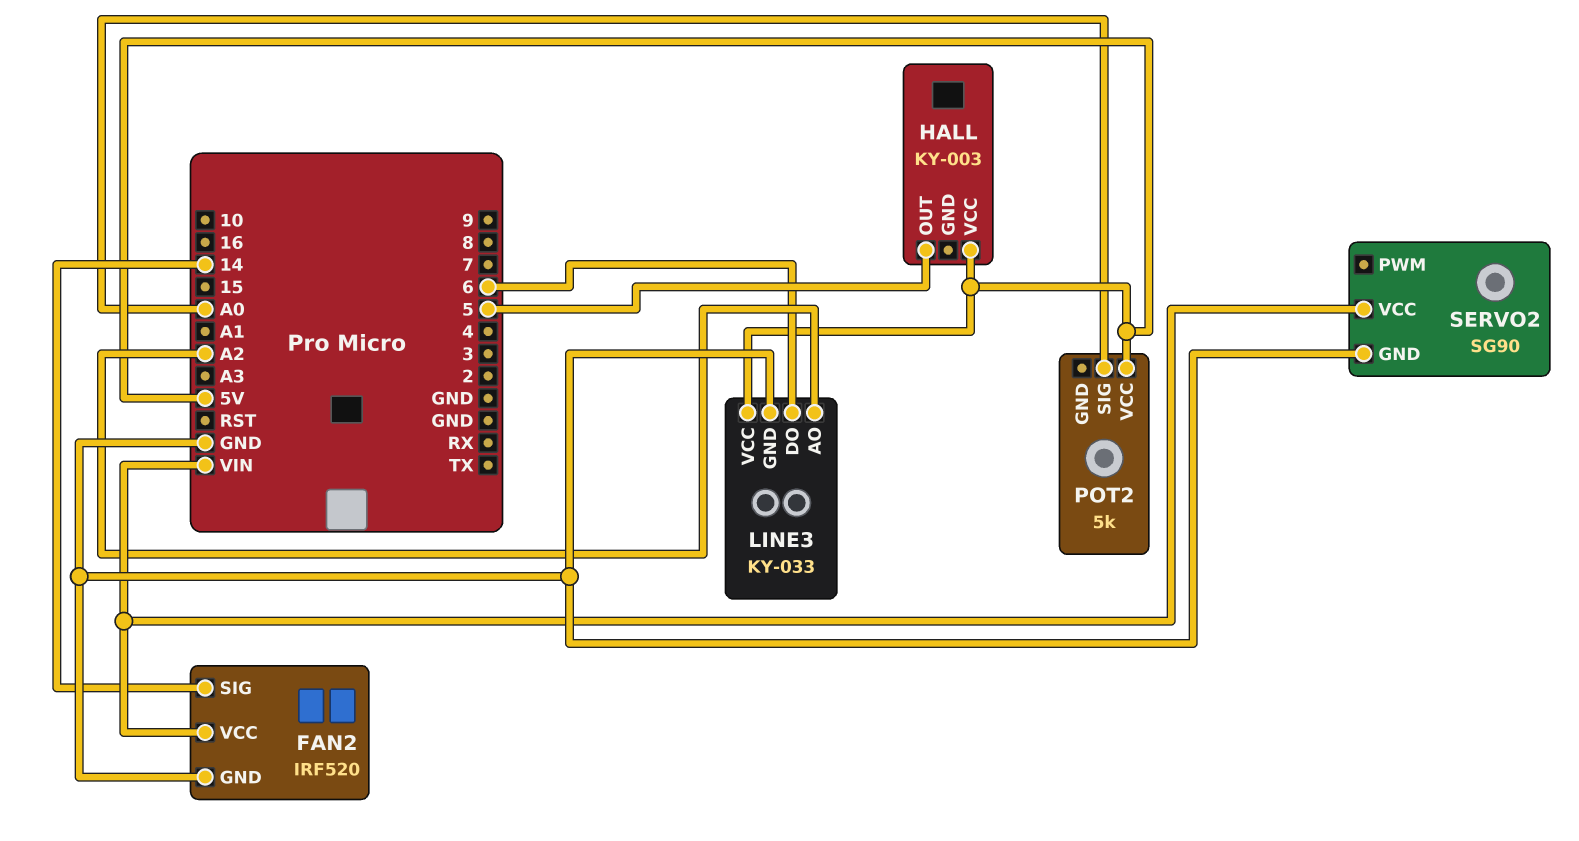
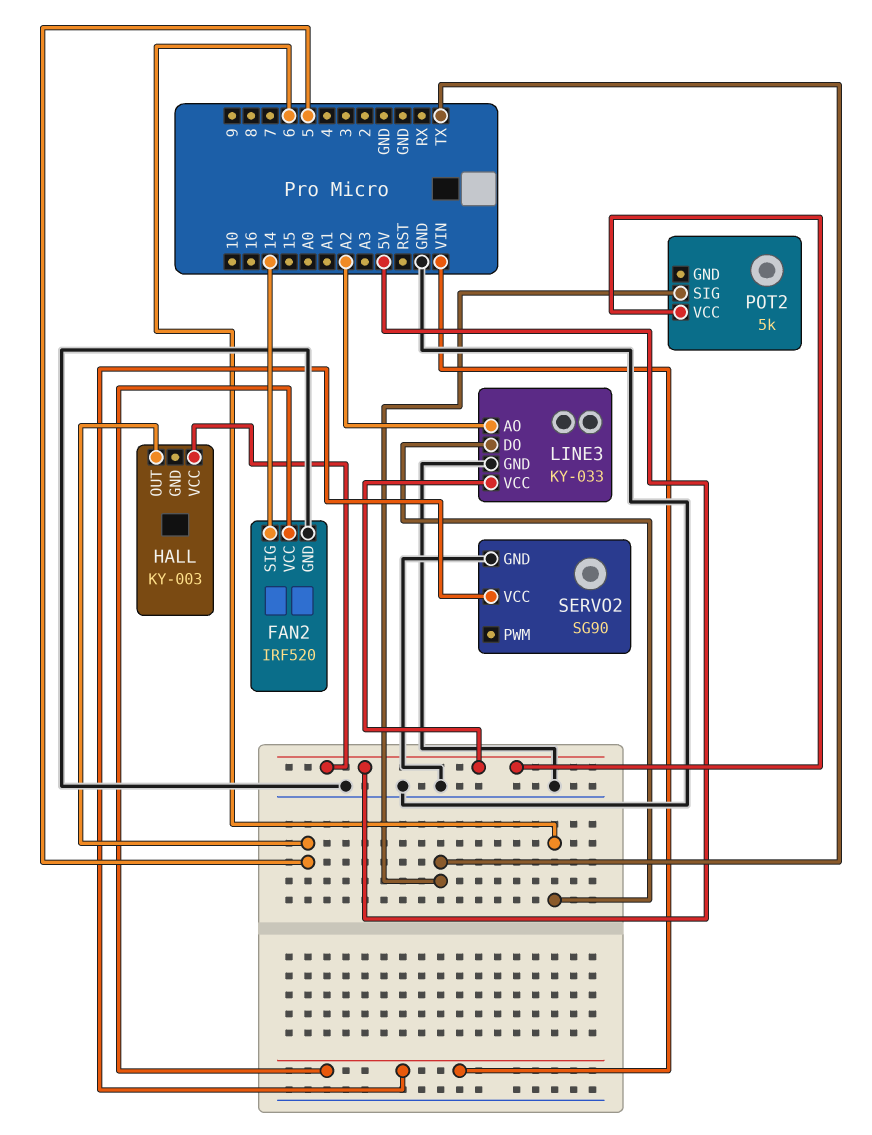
POT2 pin SIG: A0 -> TX

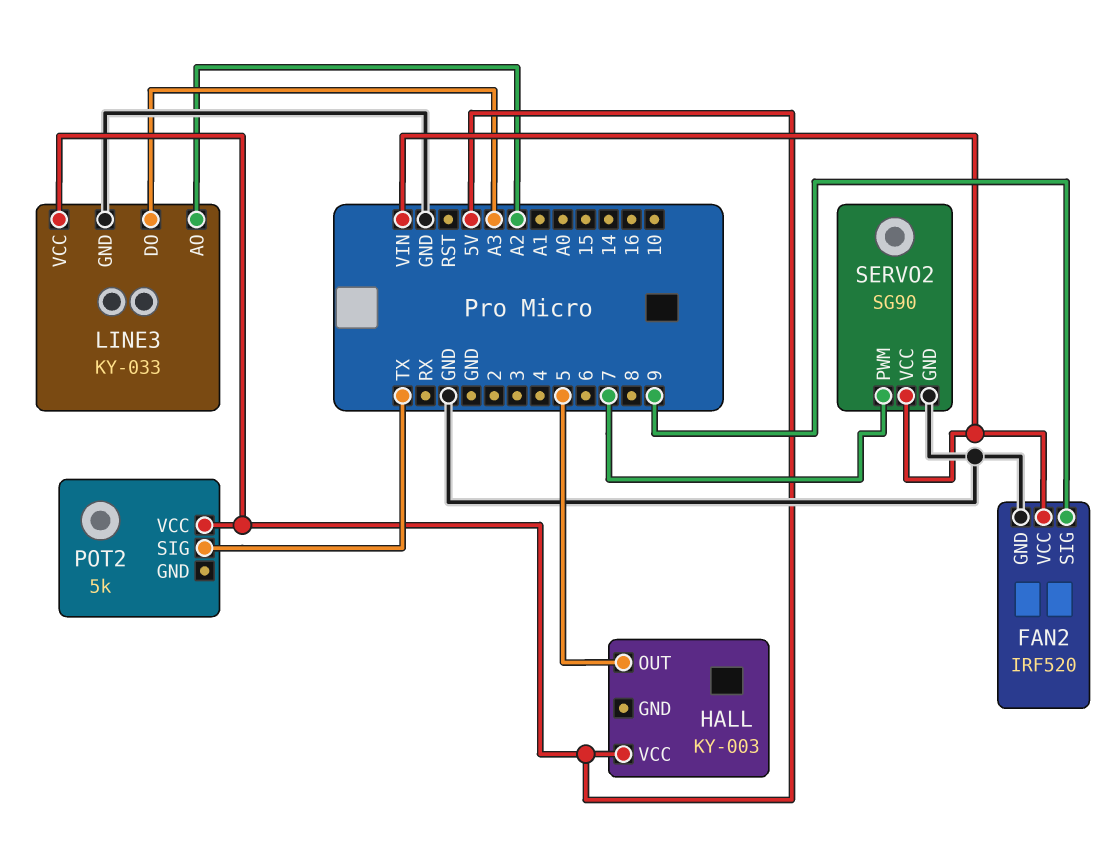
FAN2 pin SIG: 14 -> 9
LINE3 pin DO: 6 -> A3
SERVO2 pin PWM: none -> 7

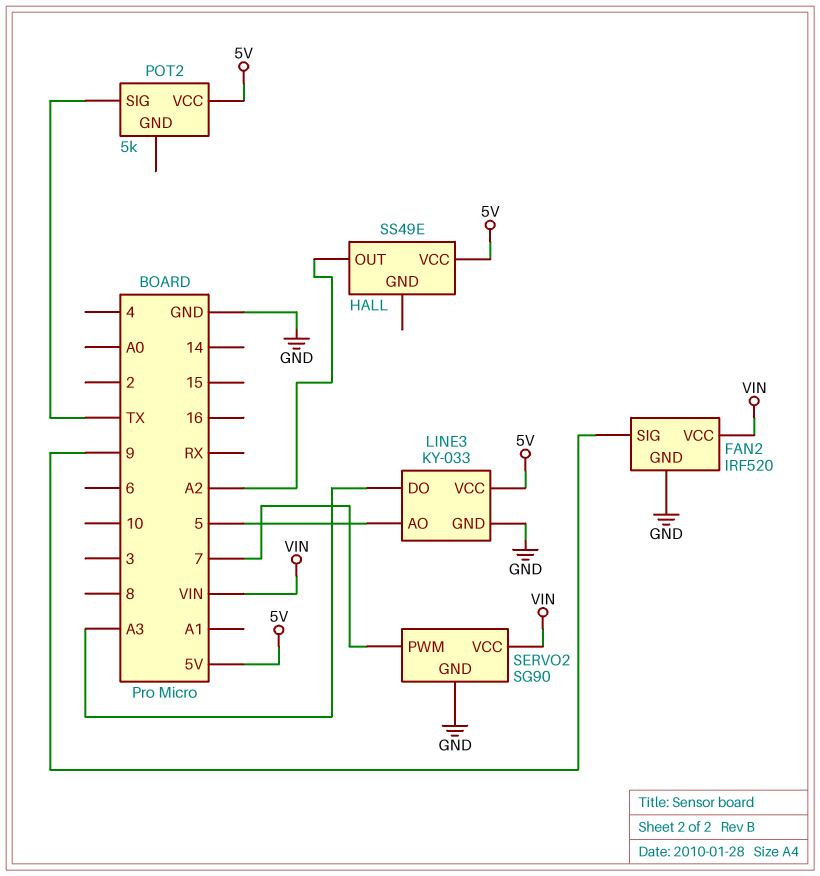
HALL: KY-003 -> SS49E
HALL pin OUT: 5 -> A2
LINE3 pin AO: A2 -> 5

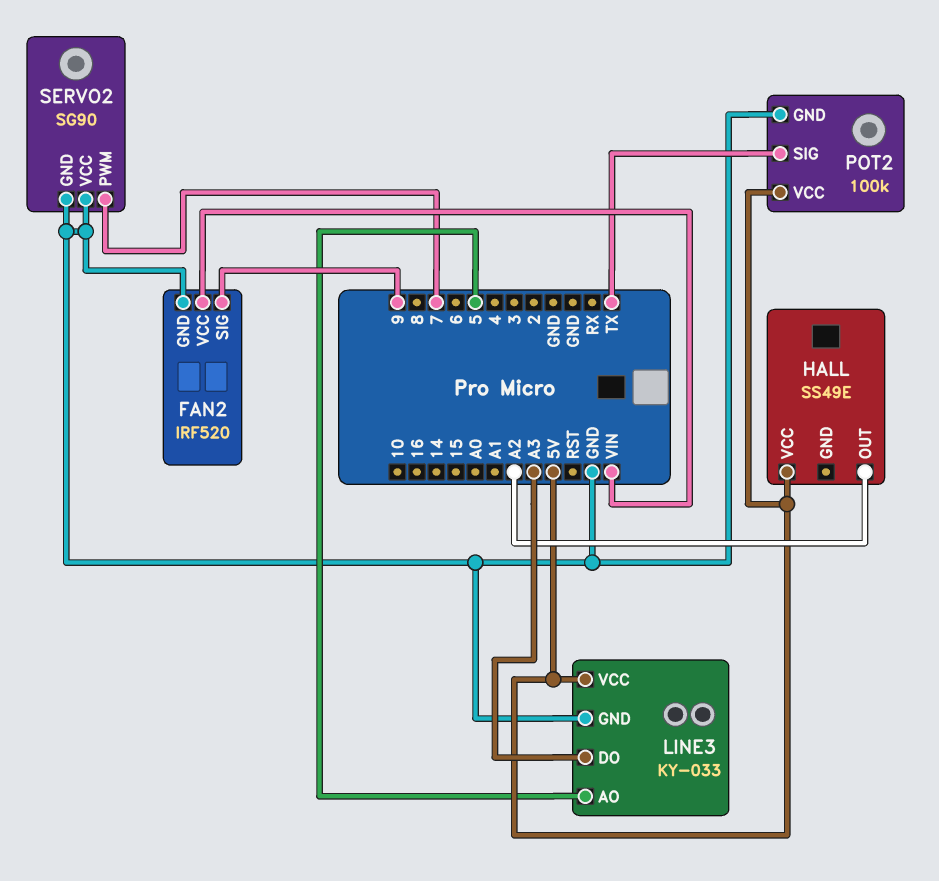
POT2: 5k -> 100k
POT2 pin GND: none -> GND
SERVO2 pin VCC: VIN -> GND

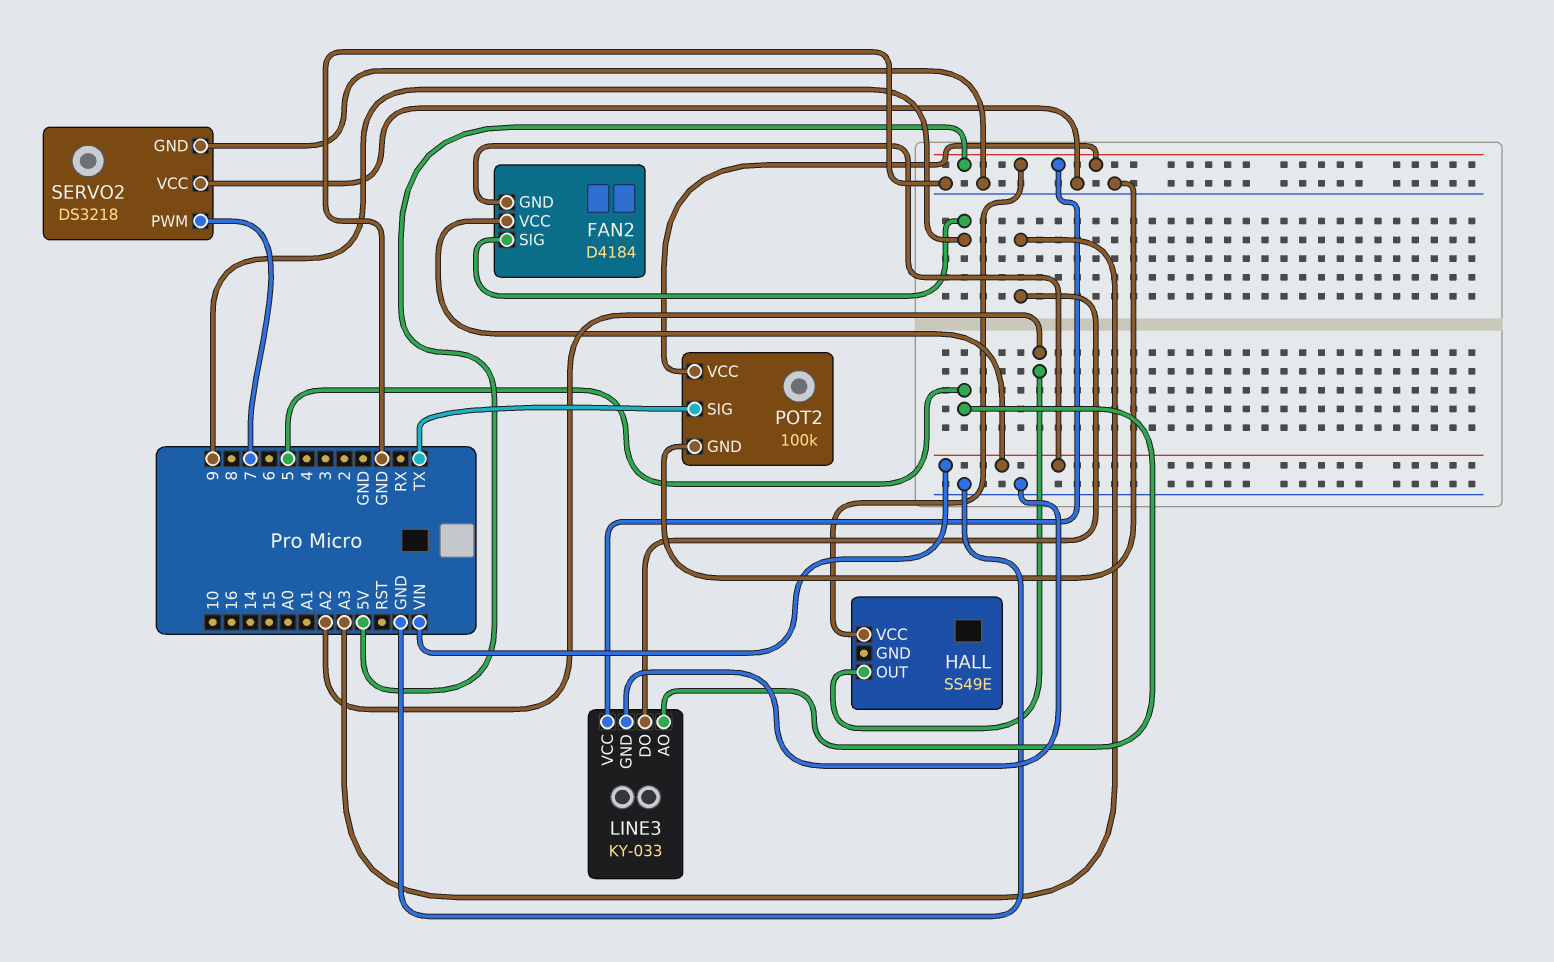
FAN2: IRF520 -> D4184
FAN2 pin GND: GND -> VIN
SERVO2: SG90 -> DS3218

